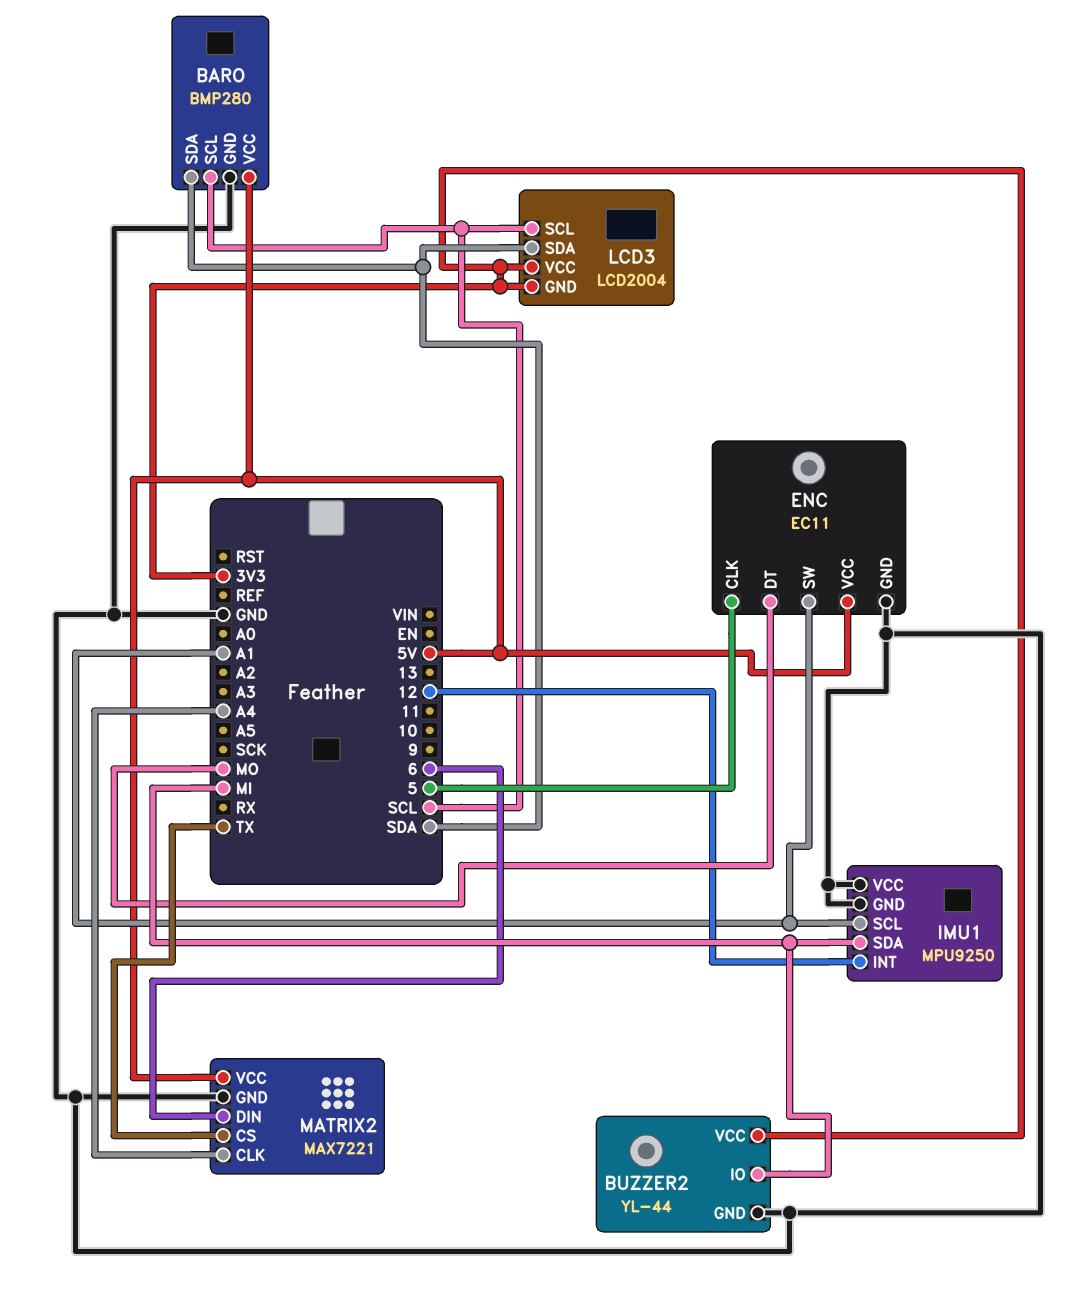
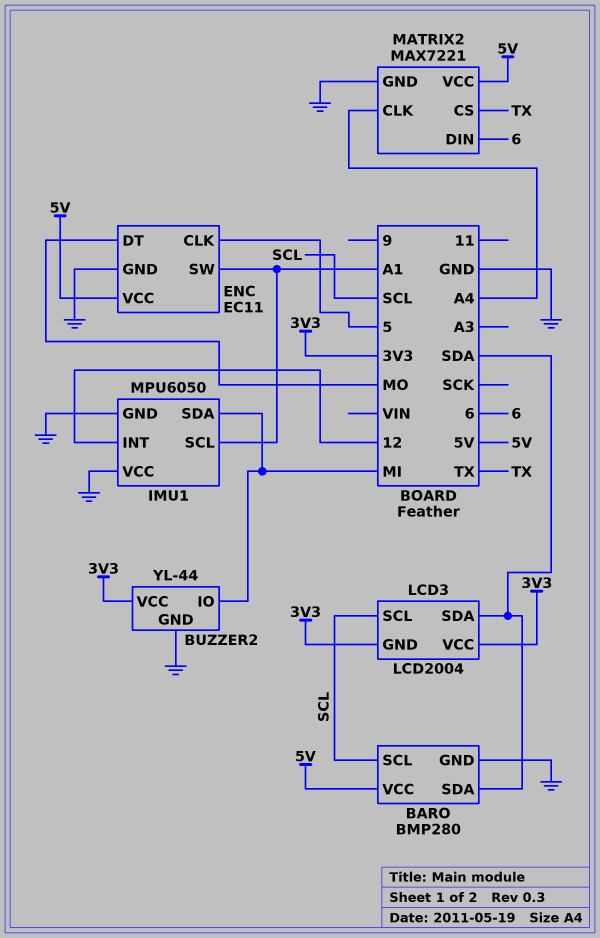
IMU1: MPU9250 -> MPU6050

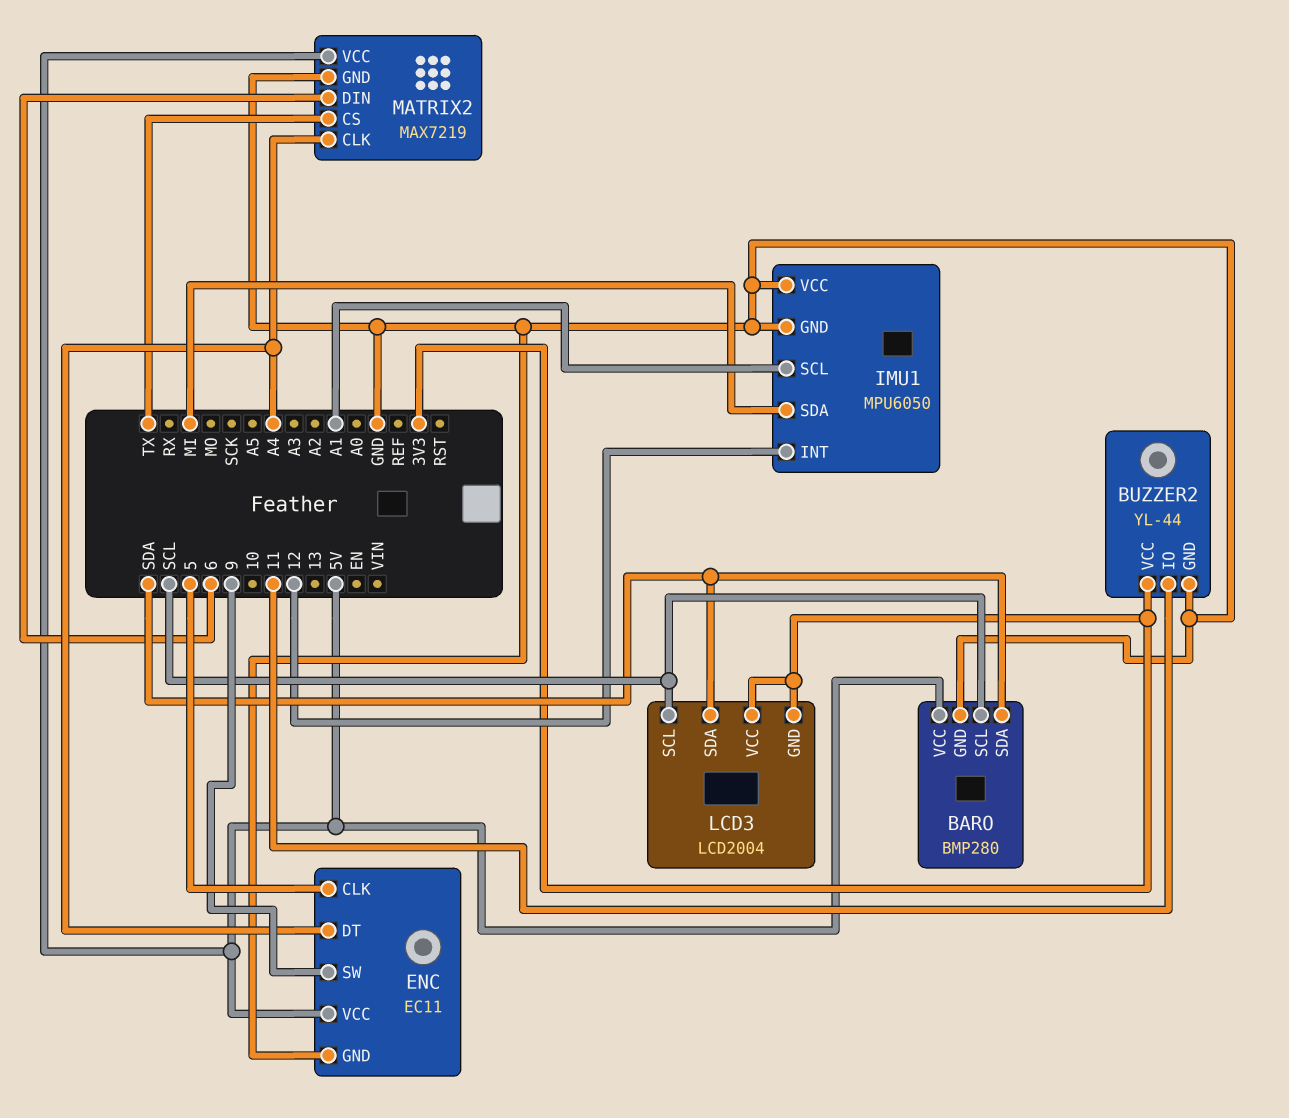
BUZZER2 pin IO: MI -> 11
ENC pin DT: MO -> A4
ENC pin SW: A1 -> 9
MATRIX2: MAX7221 -> MAX7219

